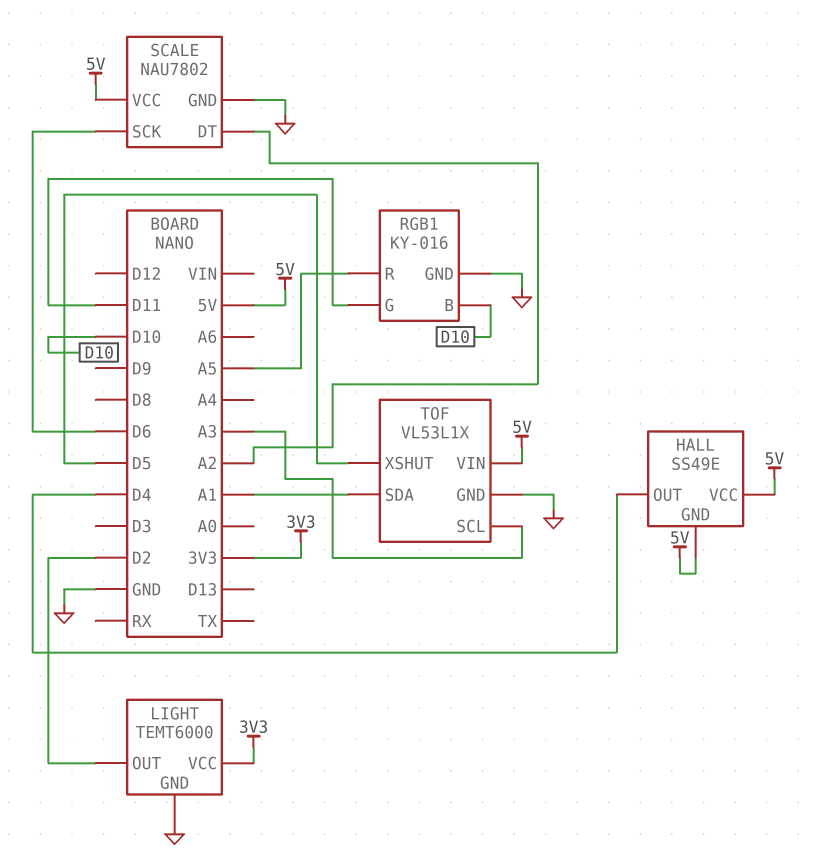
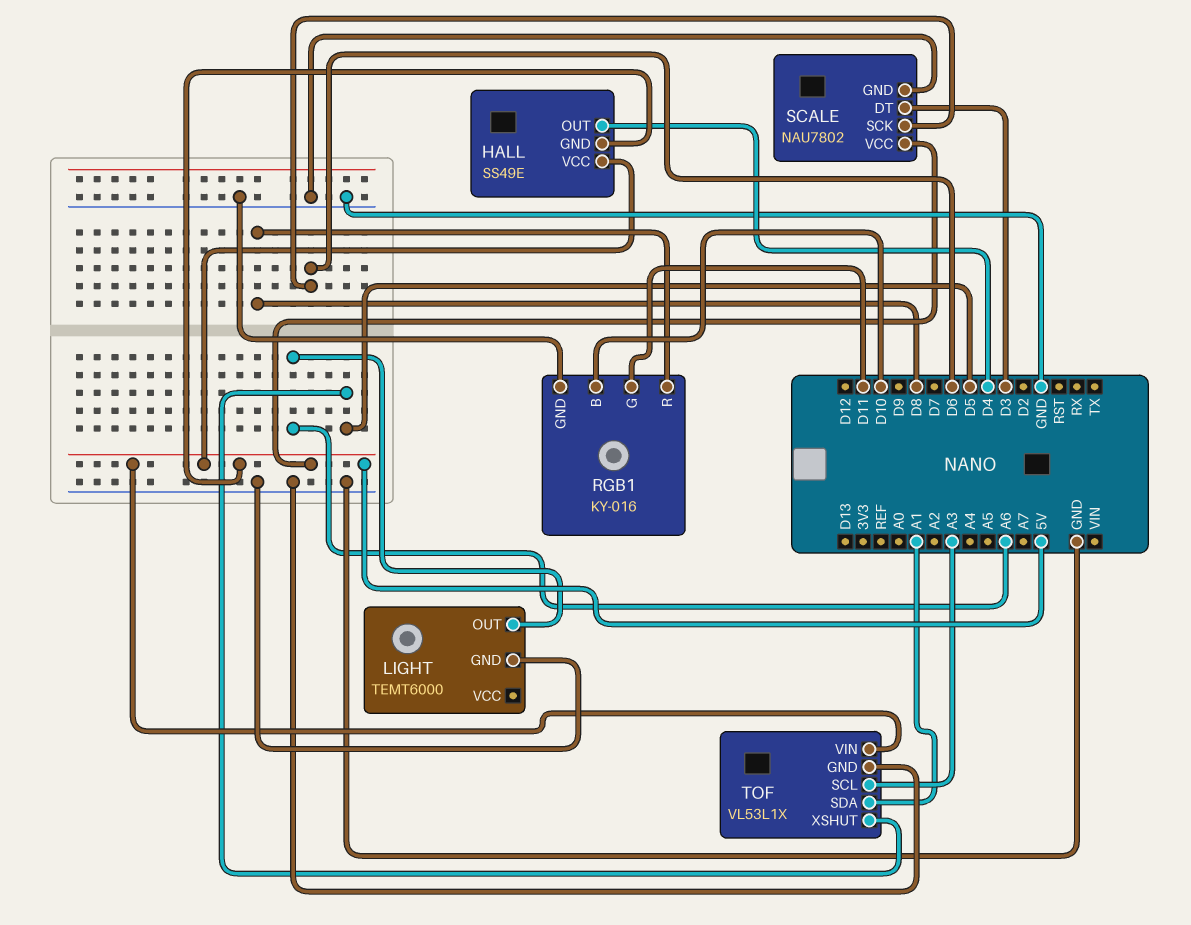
LIGHT pin OUT: D2 -> A6
LIGHT pin VCC: 3V3 -> none
RGB1 pin R: A5 -> D8
SCALE pin DT: A2 -> D3

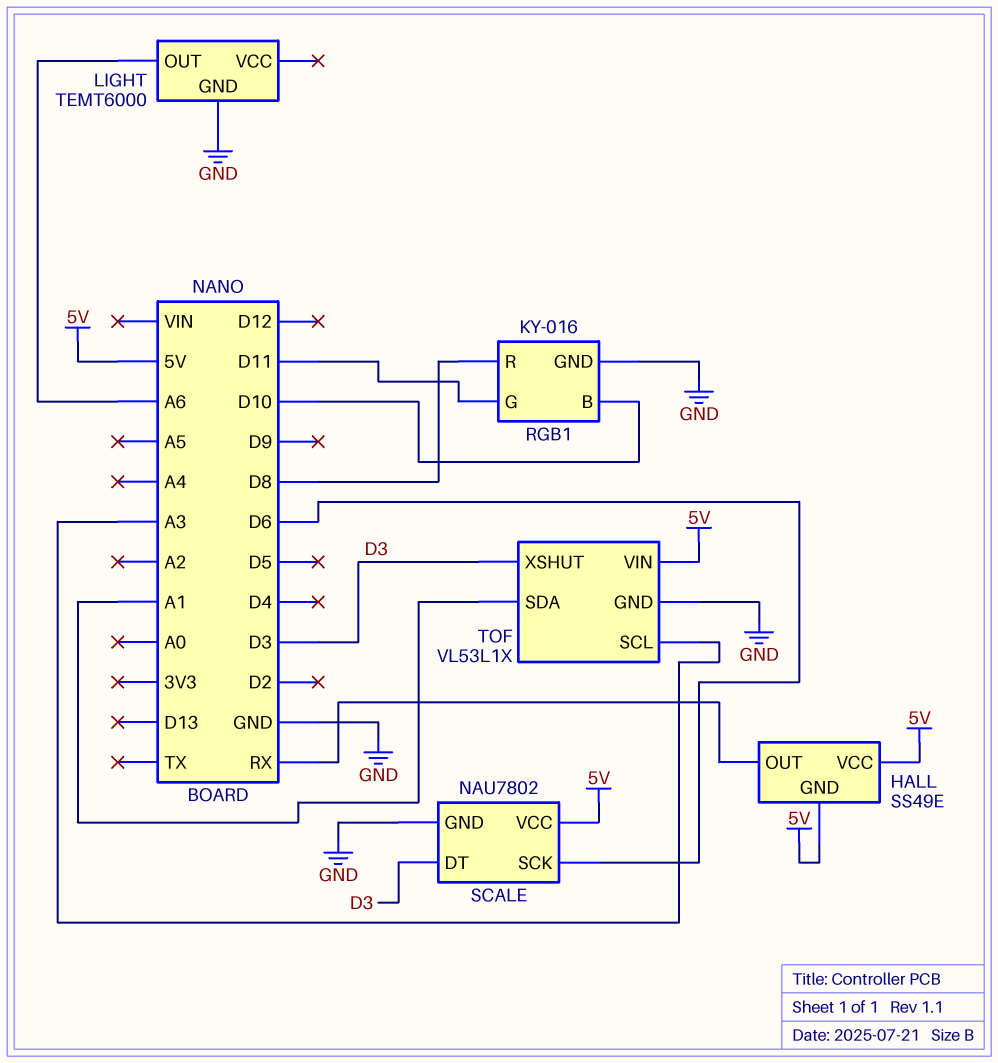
HALL pin OUT: D4 -> RX
TOF pin XSHUT: D5 -> D3

